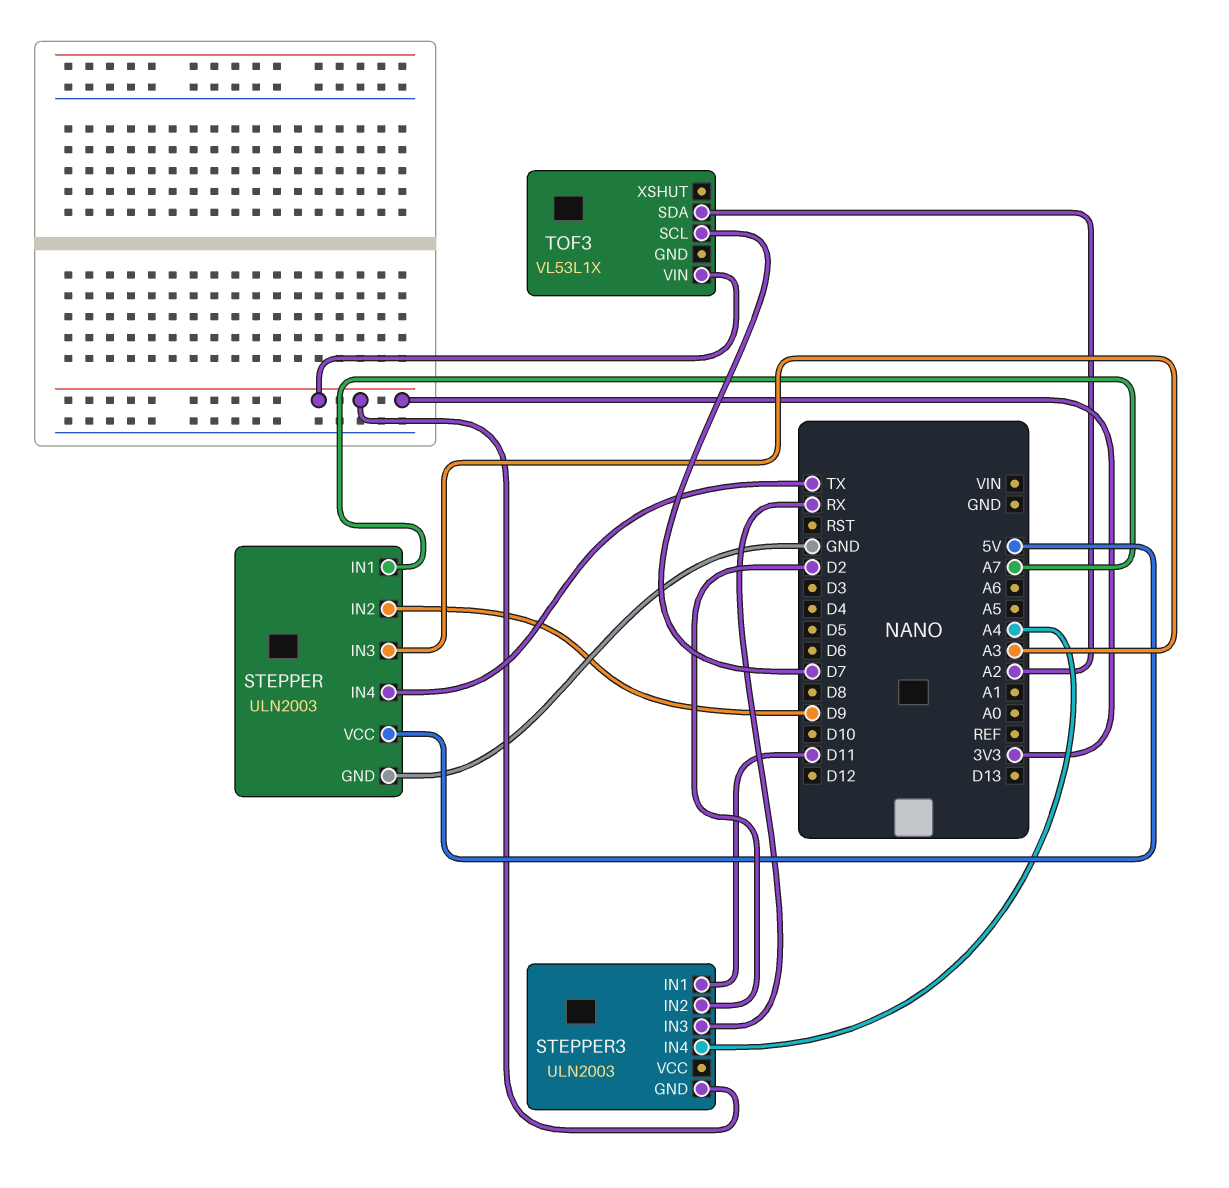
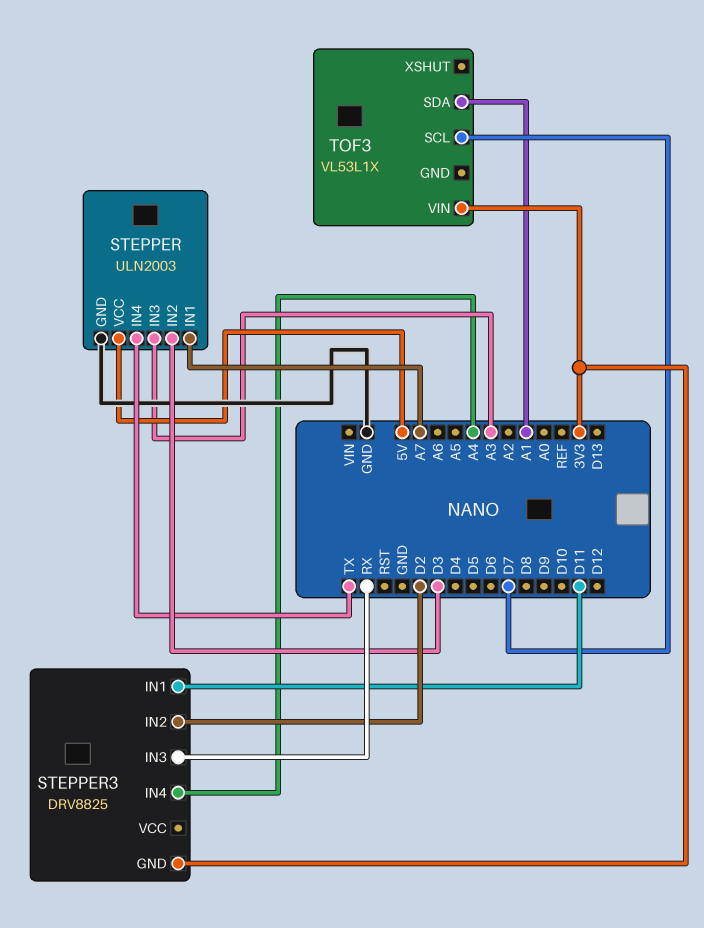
STEPPER pin IN2: D9 -> D3
STEPPER3: ULN2003 -> DRV8825
TOF3 pin SDA: A2 -> A1

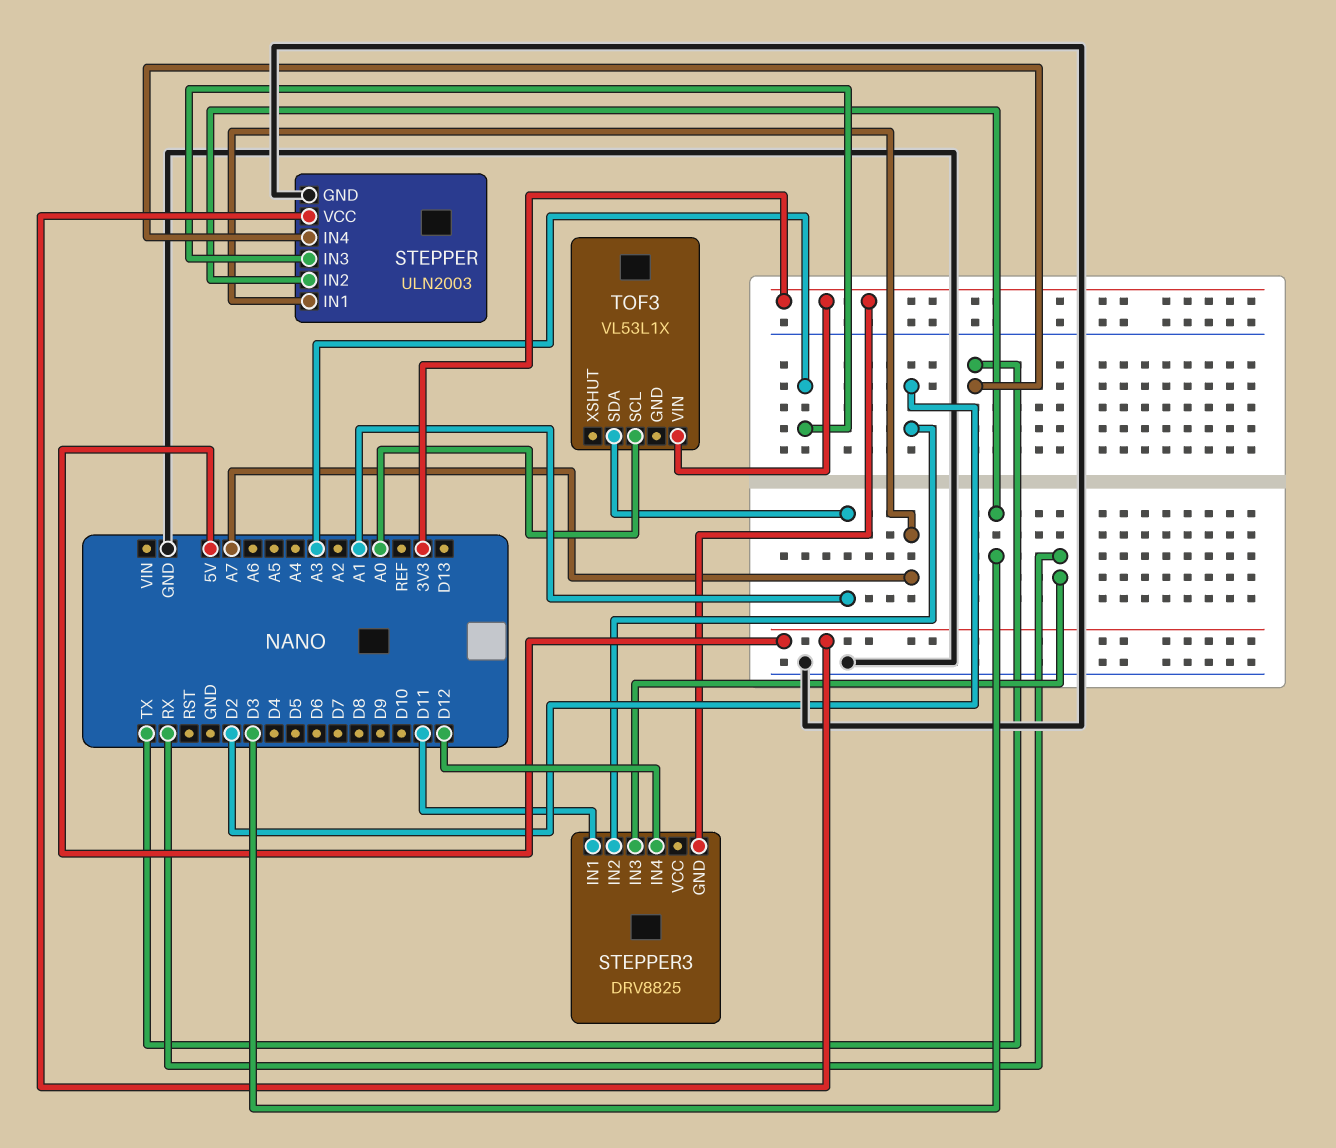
STEPPER3 pin IN4: A4 -> D12
TOF3 pin SCL: D7 -> A0

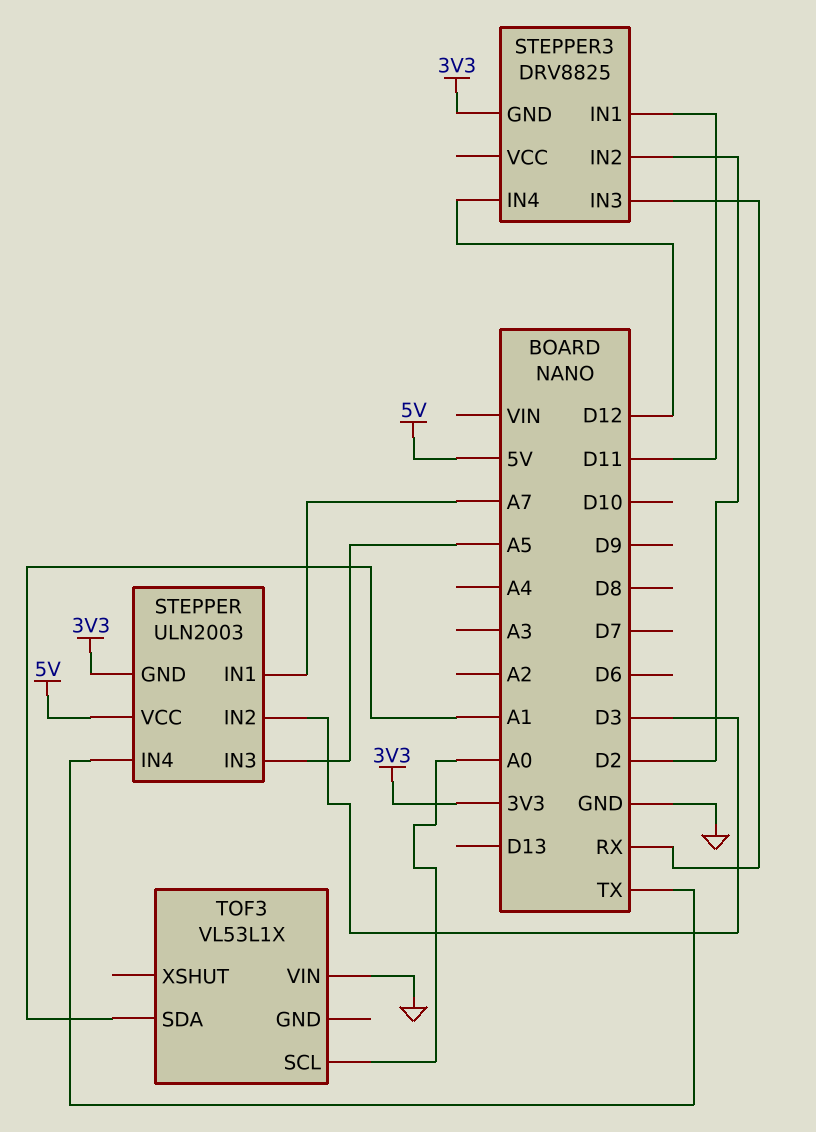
STEPPER pin GND: GND -> 3V3
STEPPER pin IN3: A3 -> A5
TOF3 pin VIN: 3V3 -> GND

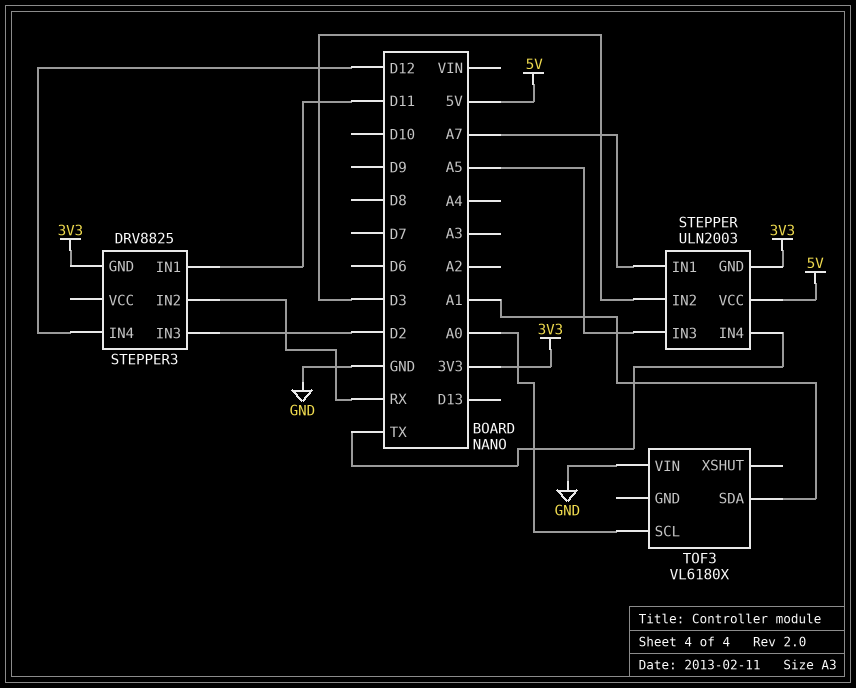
STEPPER3 pin IN2: D2 -> RX
STEPPER3 pin IN3: RX -> D2
TOF3: VL53L1X -> VL6180X

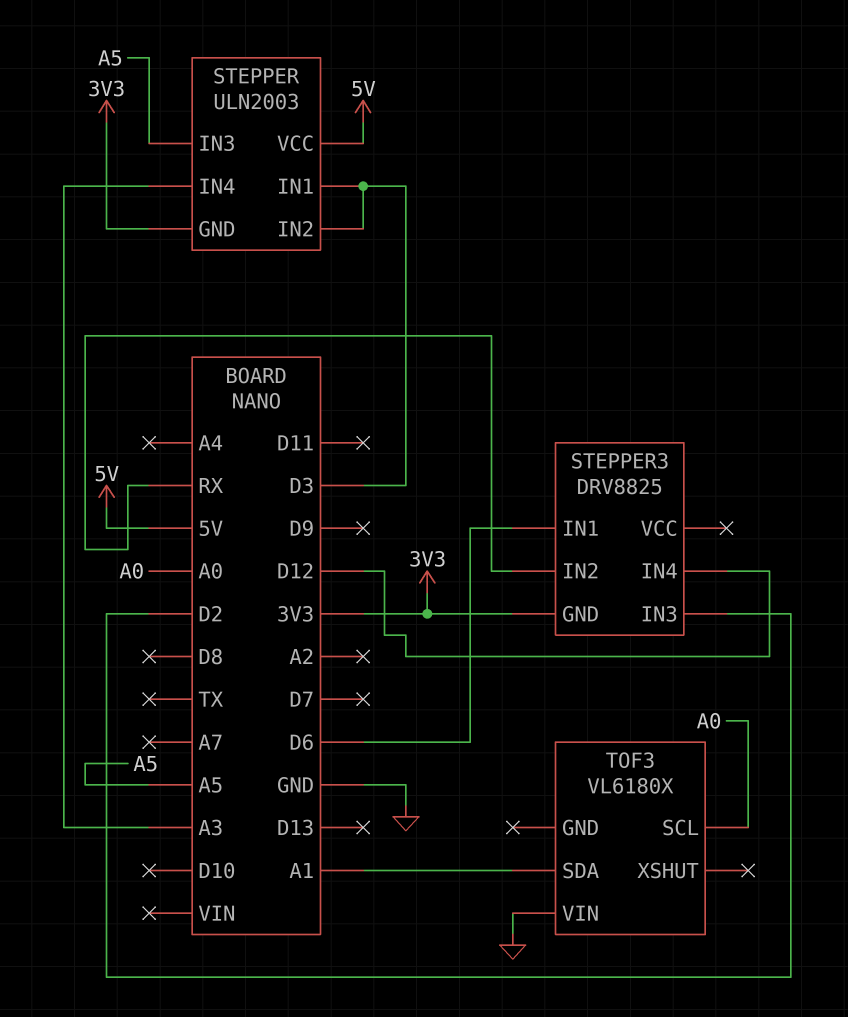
STEPPER pin IN1: A7 -> D3
STEPPER pin IN4: TX -> A3
STEPPER3 pin IN1: D11 -> D6

